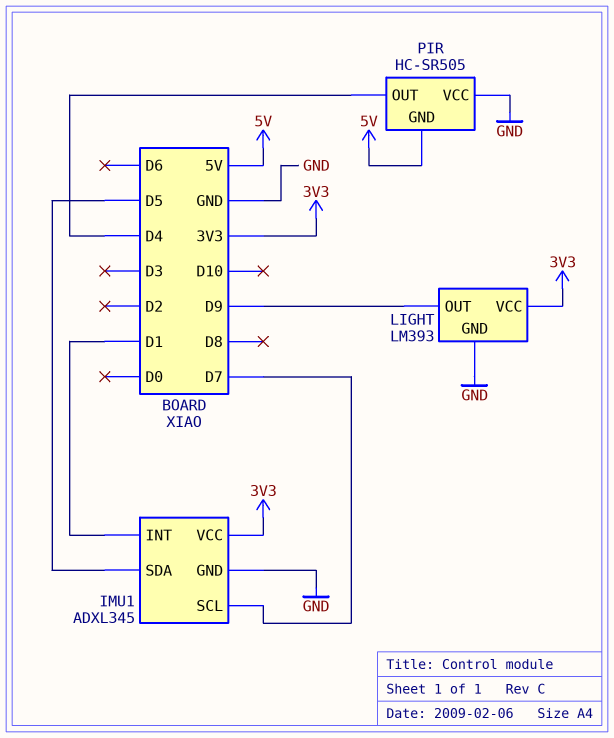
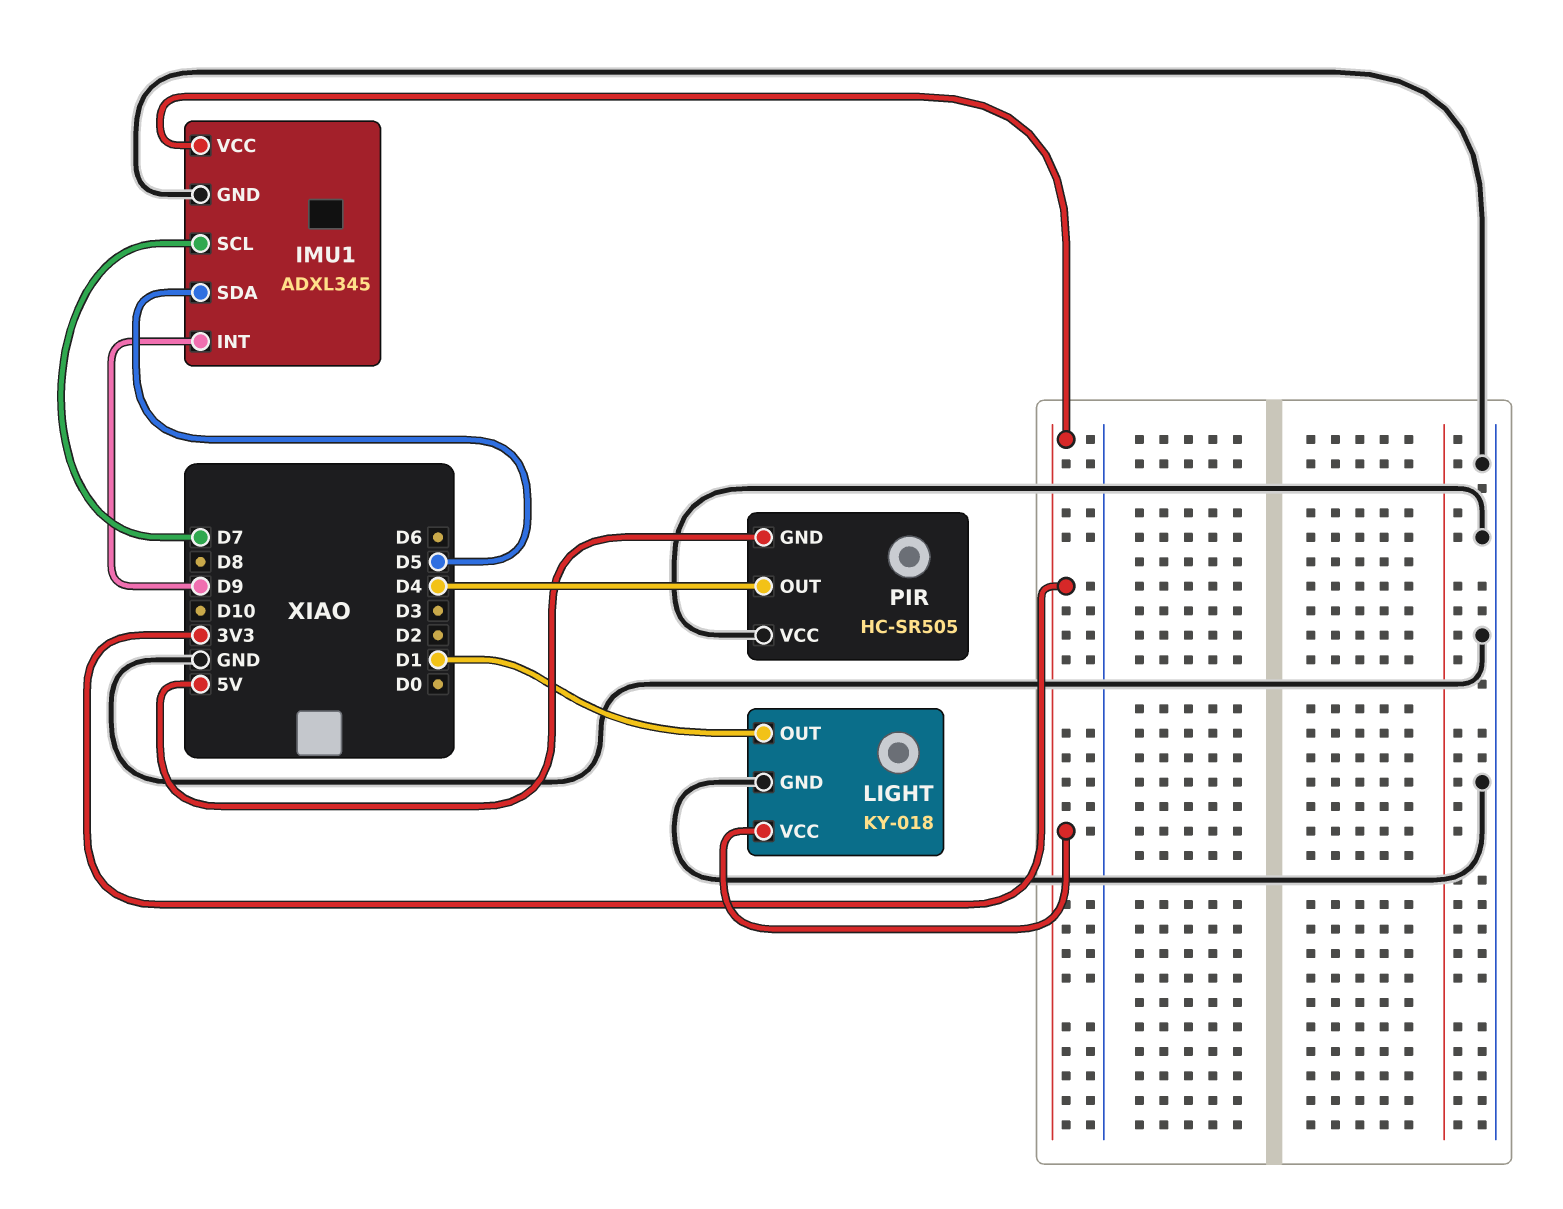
IMU1 pin INT: D1 -> D9
LIGHT: LM393 -> KY-018
LIGHT pin OUT: D9 -> D1

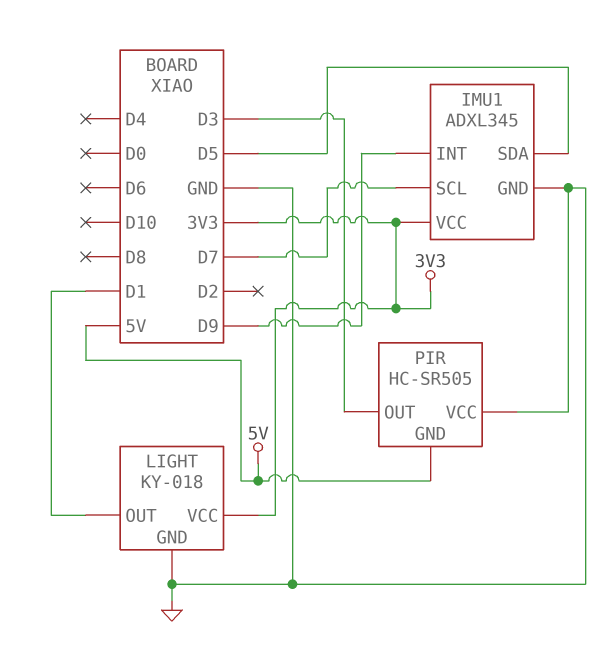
PIR pin OUT: D4 -> D3

